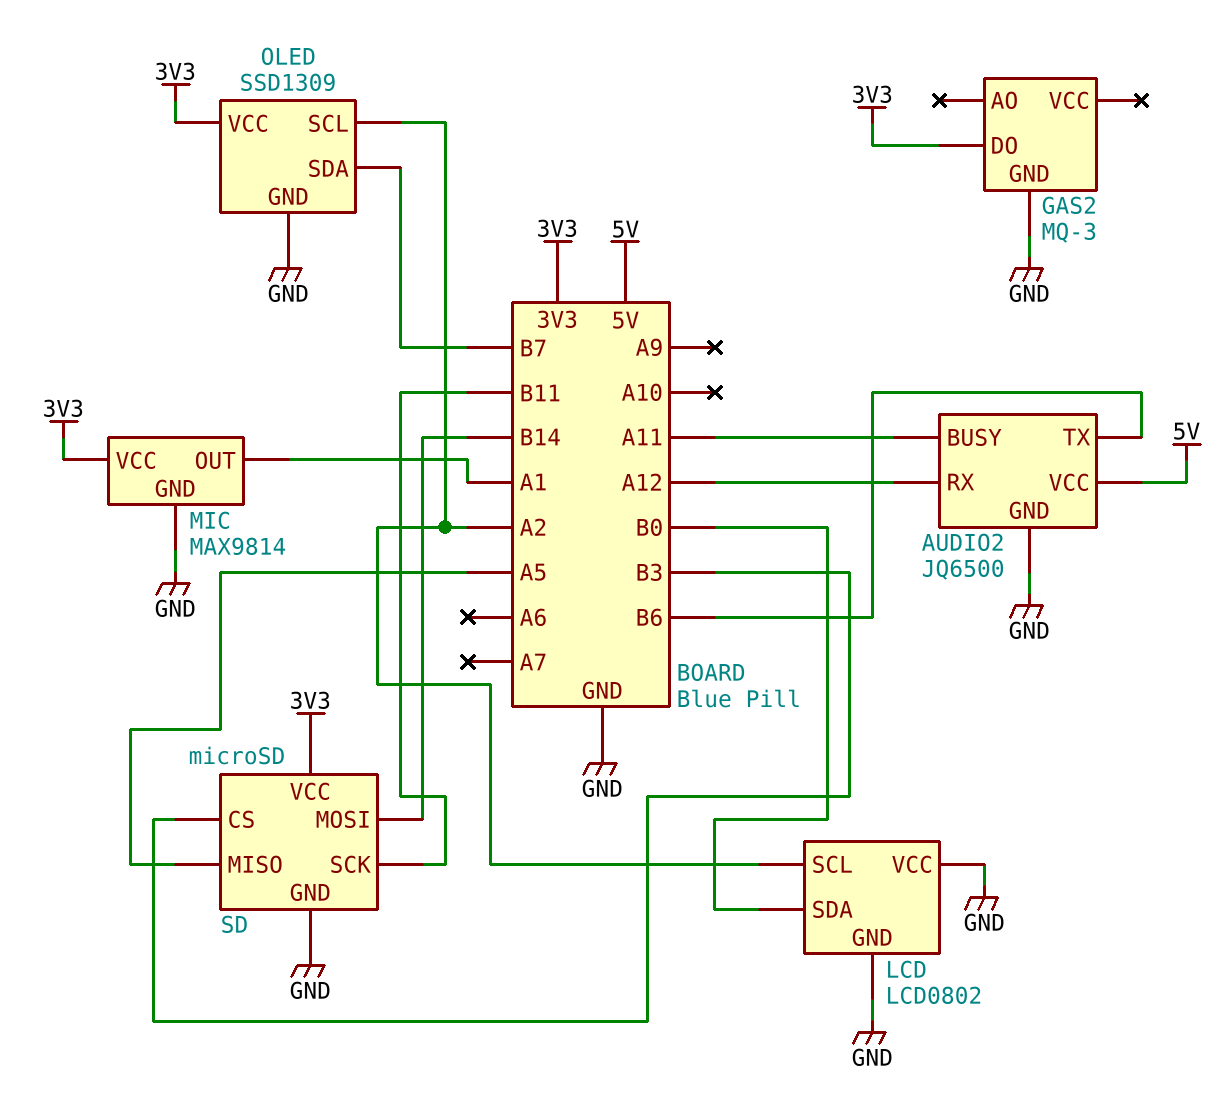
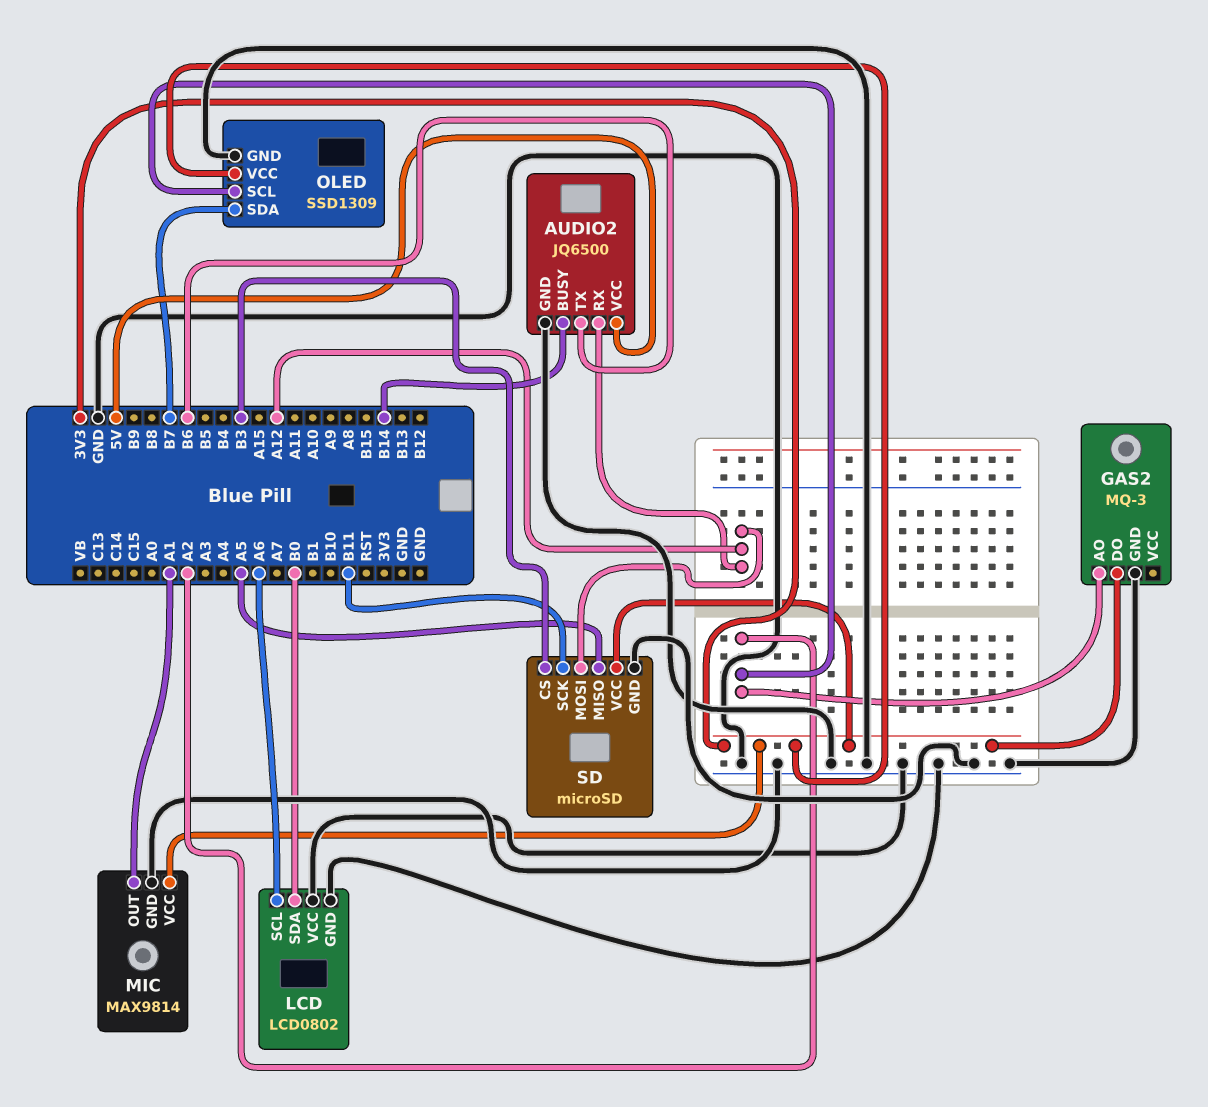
AUDIO2 pin BUSY: A11 -> B14
GAS2 pin AO: none -> A2
LCD pin SCL: A2 -> A6
SD pin MOSI: B14 -> A12

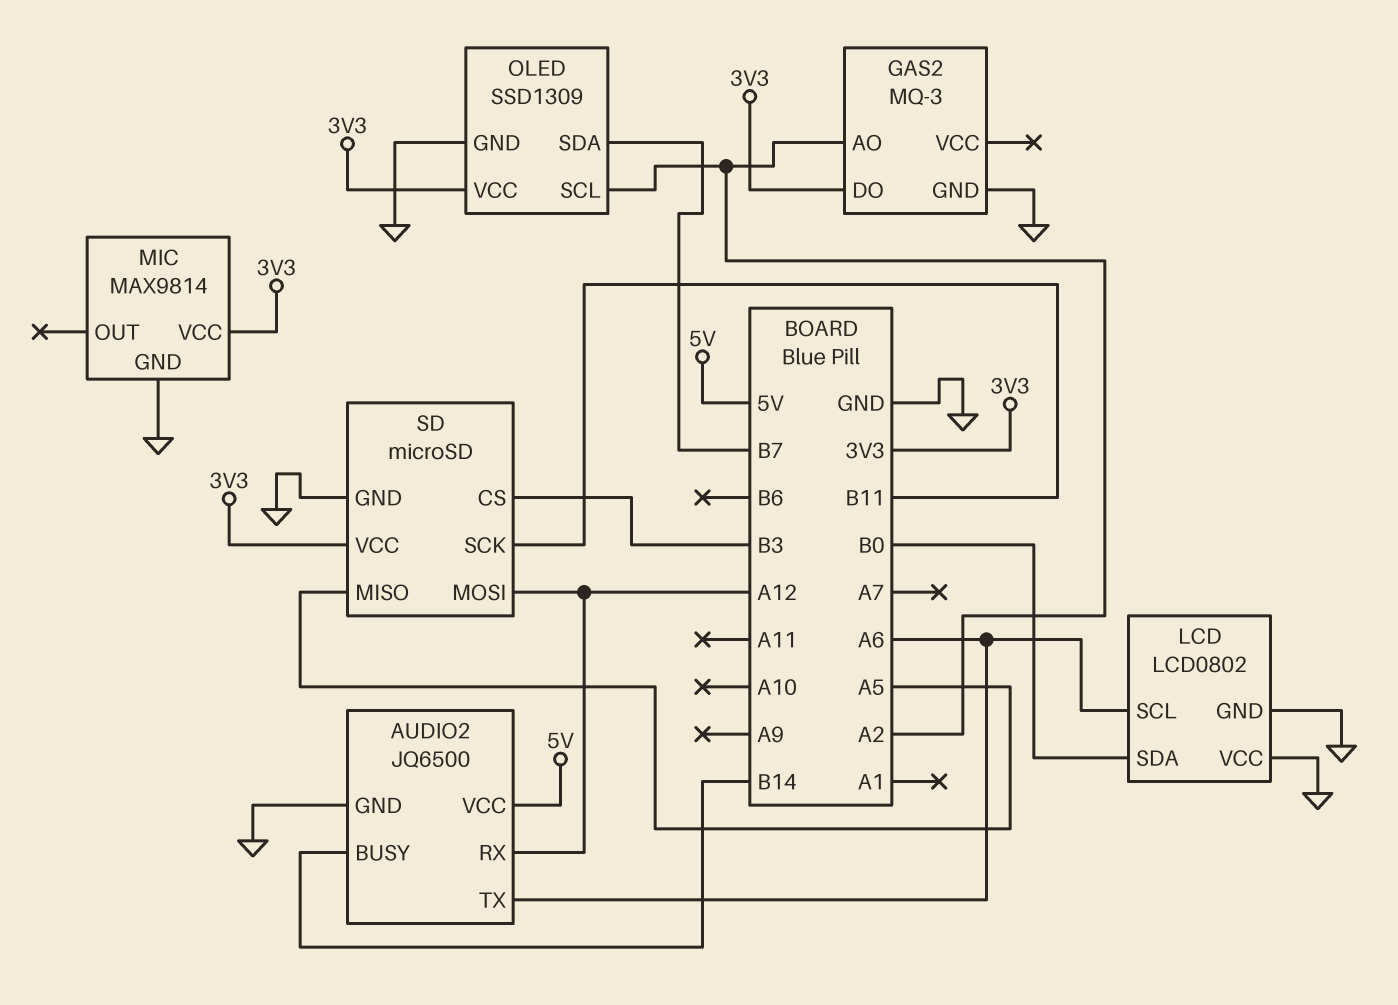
AUDIO2 pin TX: B6 -> A6
MIC pin OUT: A1 -> none

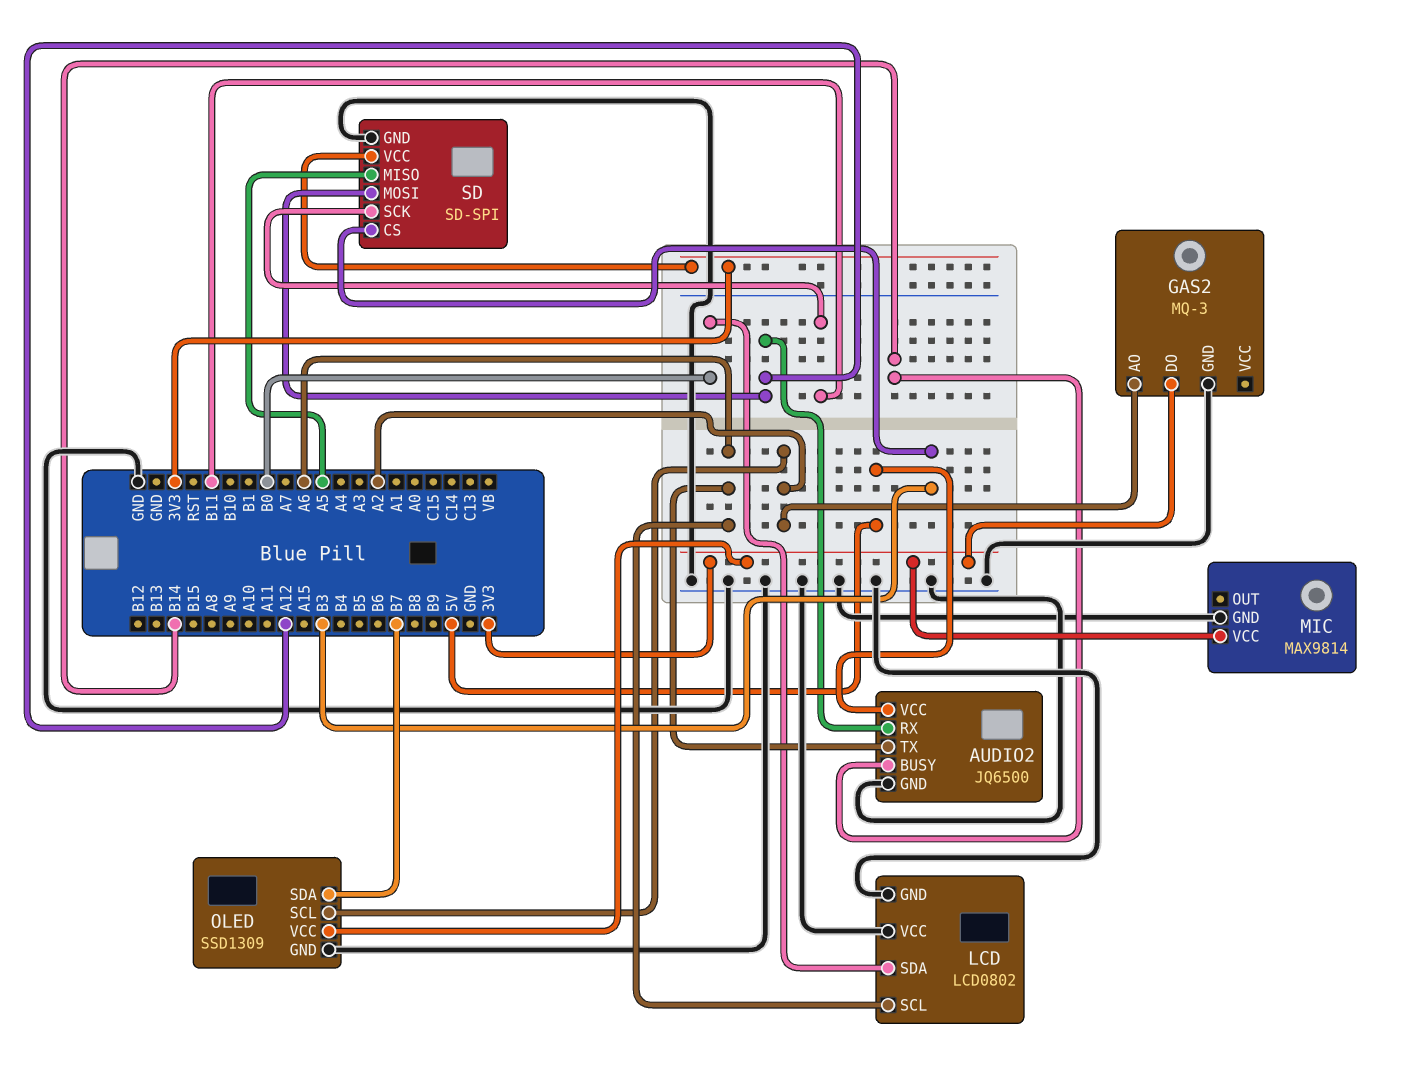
SD: microSD -> SD-SPI

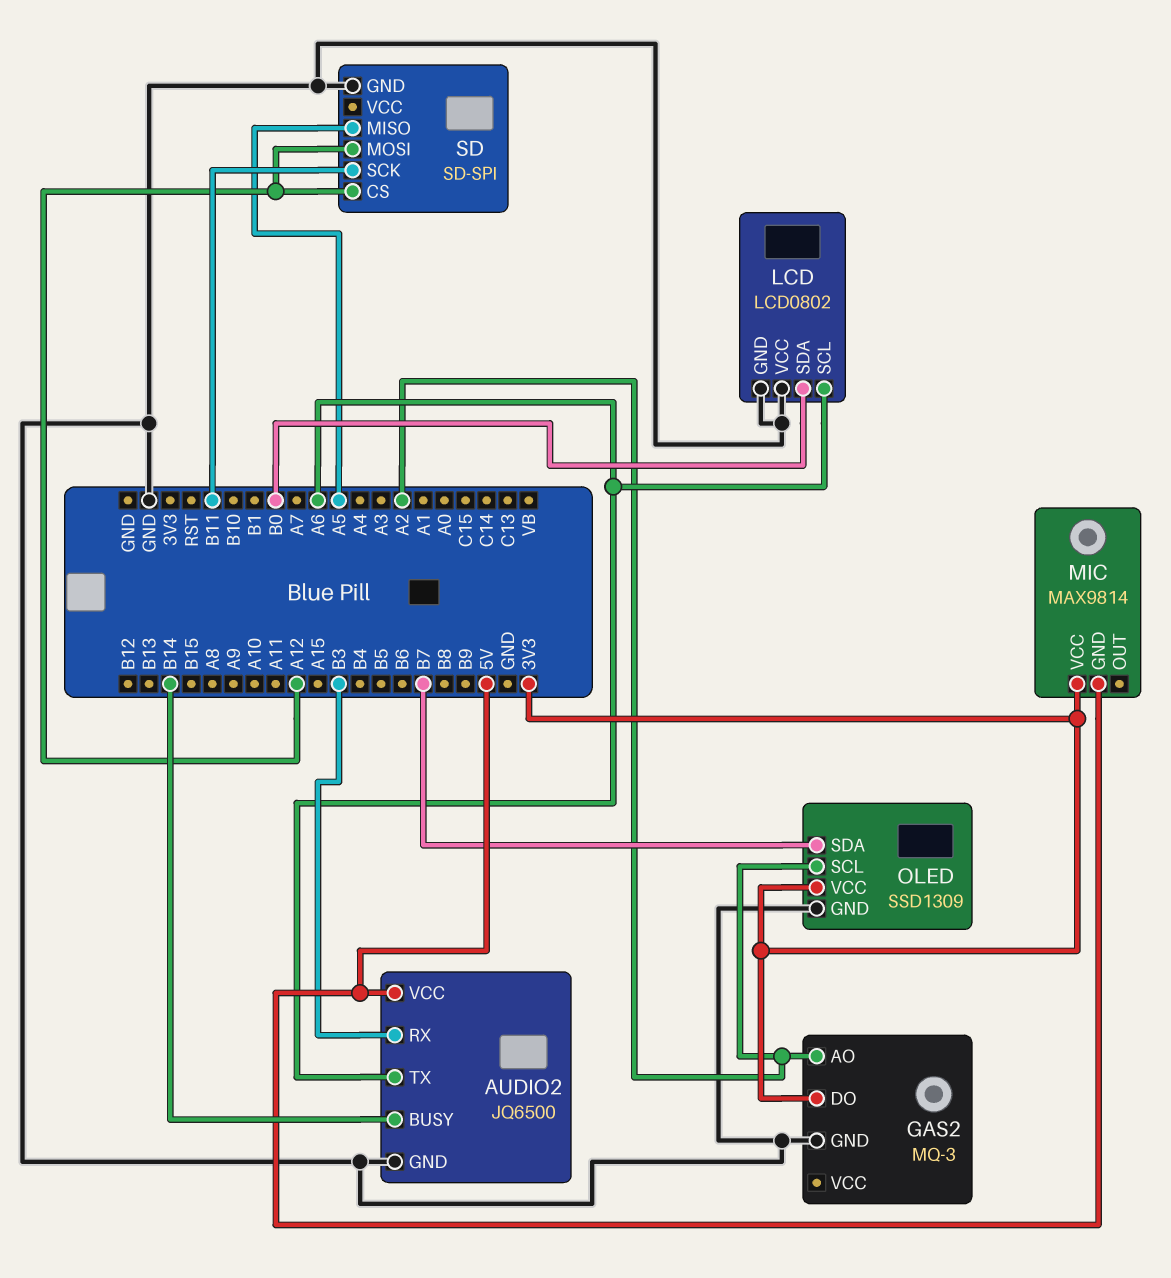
AUDIO2 pin RX: A12 -> B3
MIC pin GND: GND -> 5V
SD pin CS: B3 -> A12
SD pin VCC: 3V3 -> none

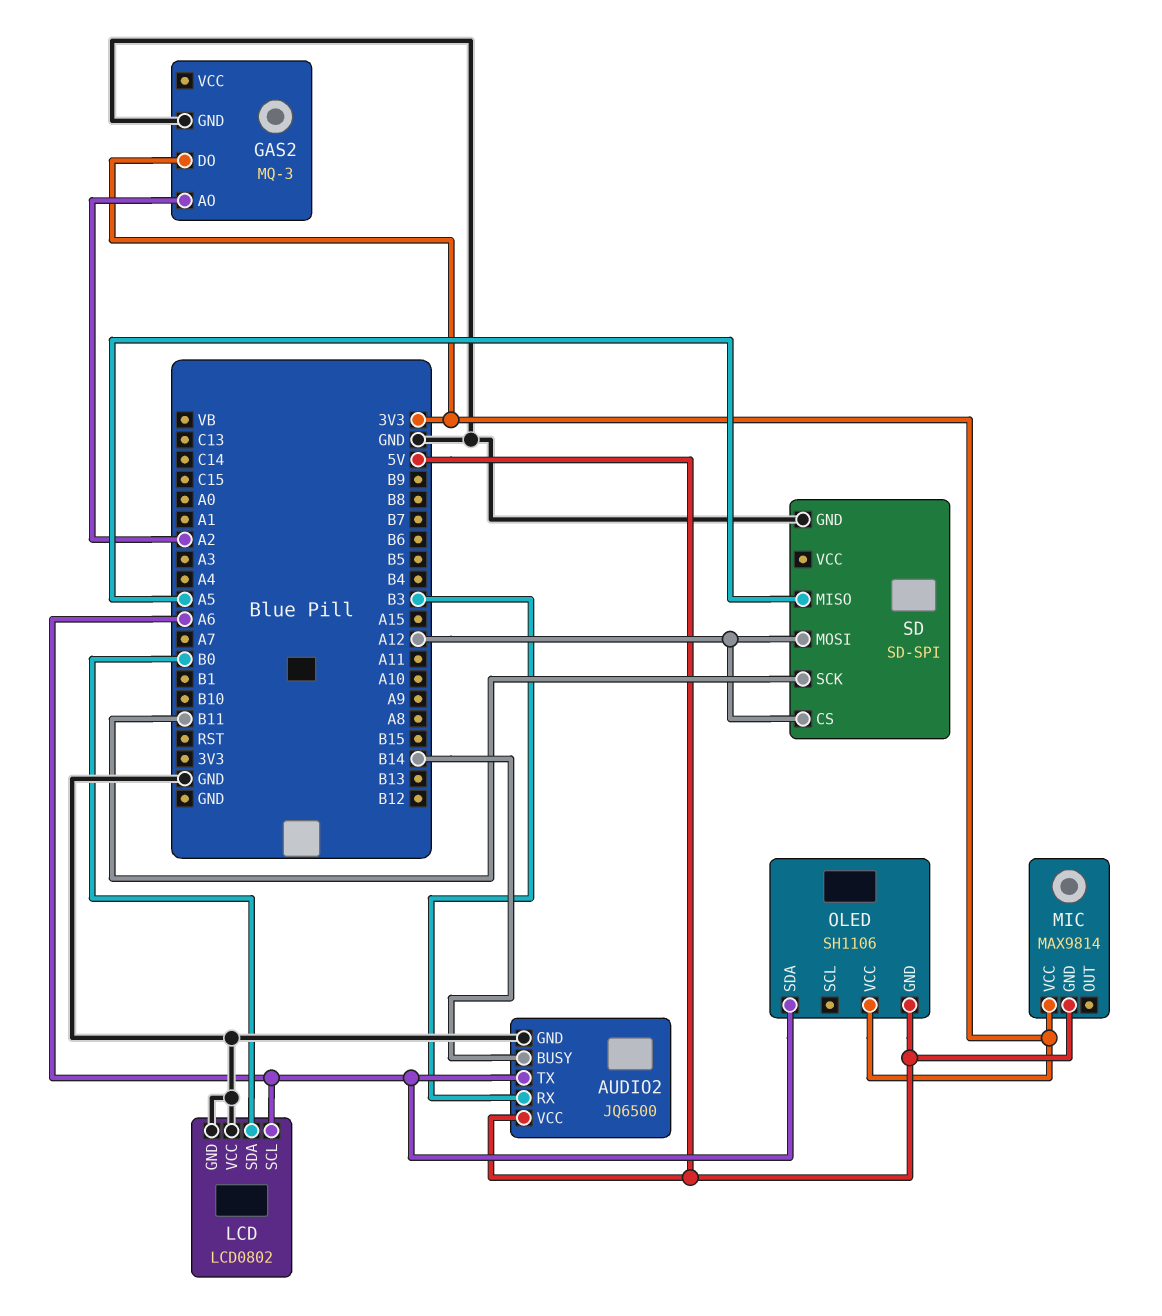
OLED: SSD1309 -> SH1106
OLED pin GND: GND -> 5V
OLED pin SCL: A2 -> none
OLED pin SDA: B7 -> A6

